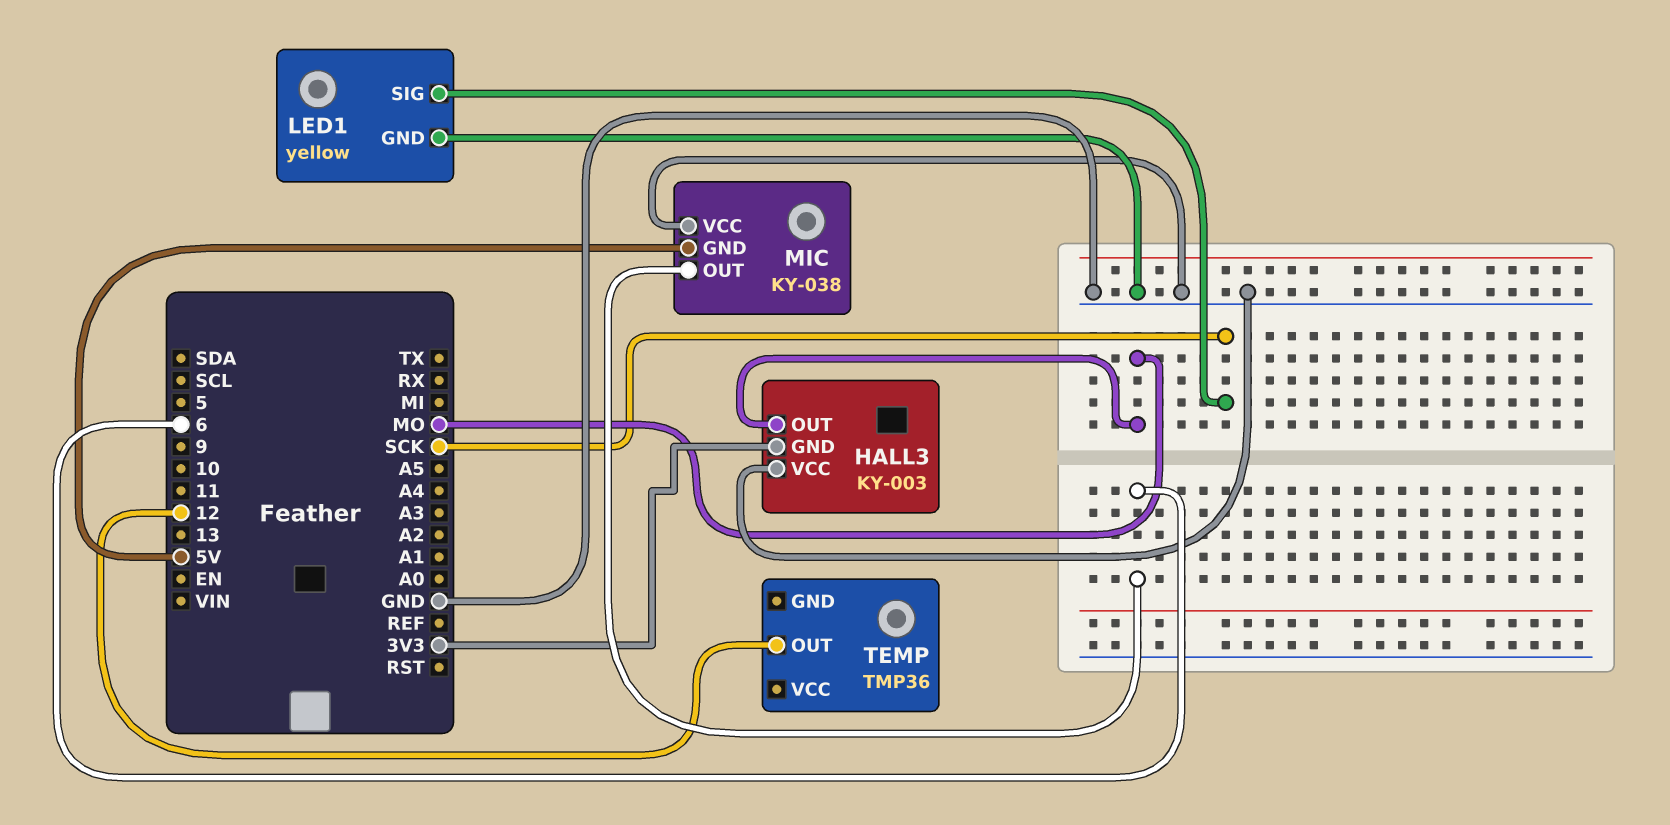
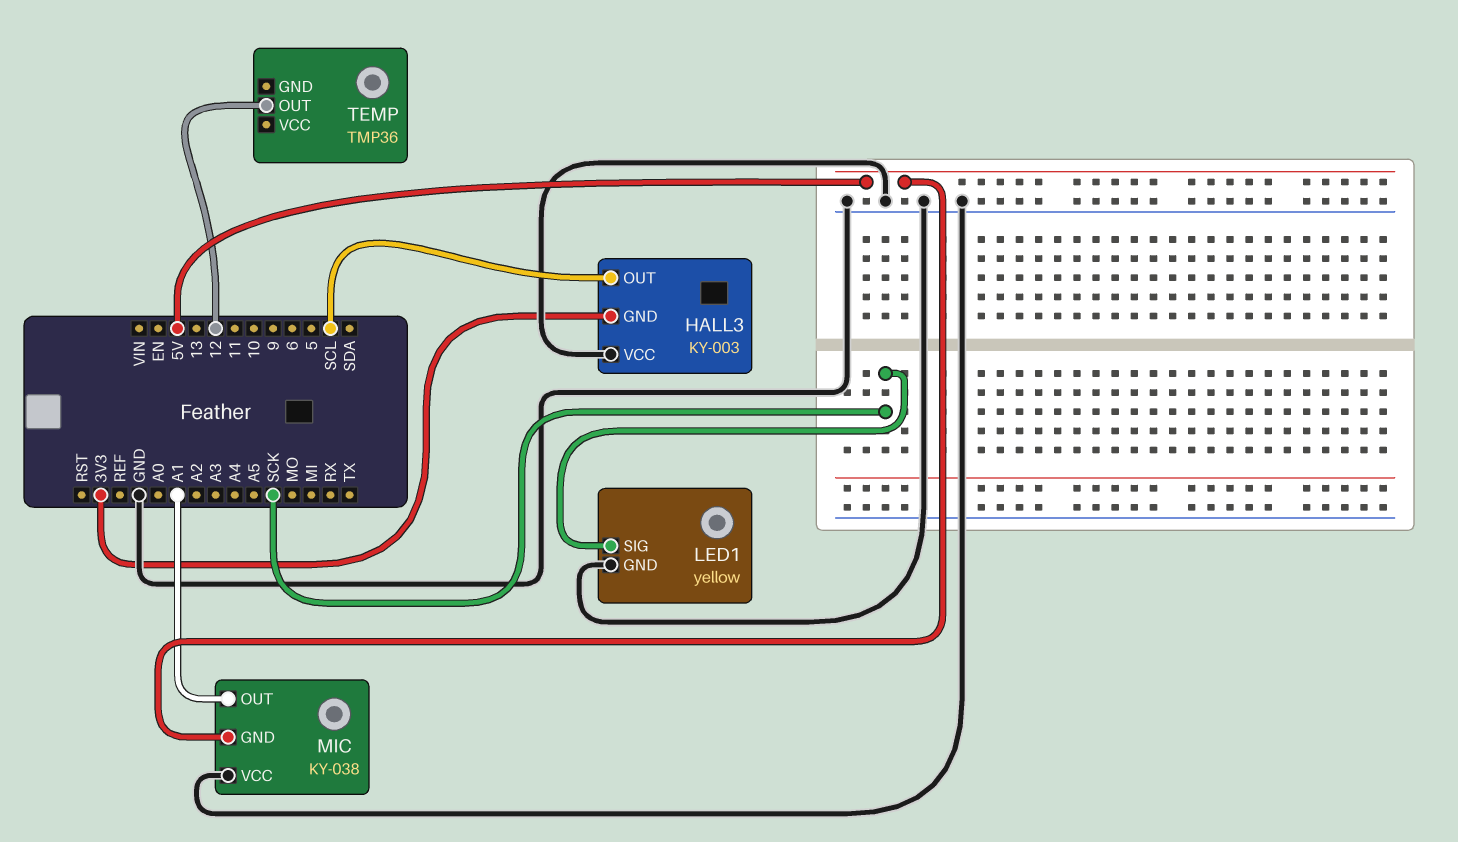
HALL3 pin OUT: MO -> SCL
MIC pin OUT: 6 -> A1

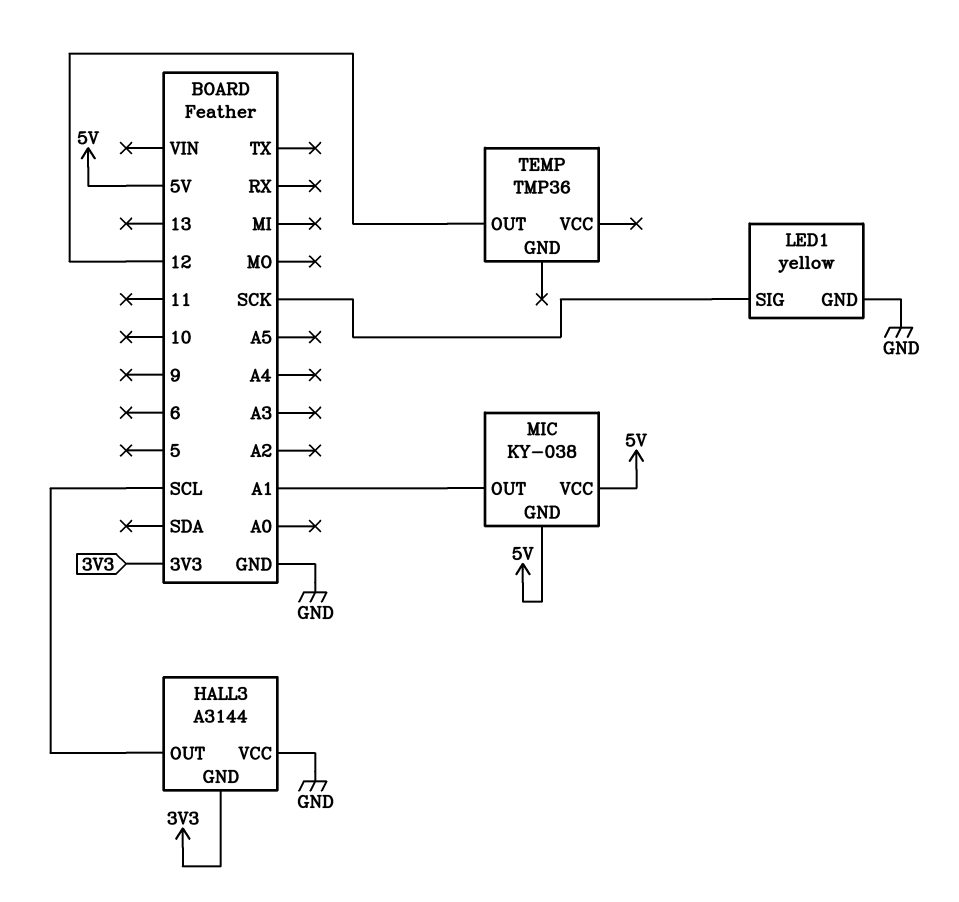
HALL3: KY-003 -> A3144
MIC pin VCC: GND -> 5V

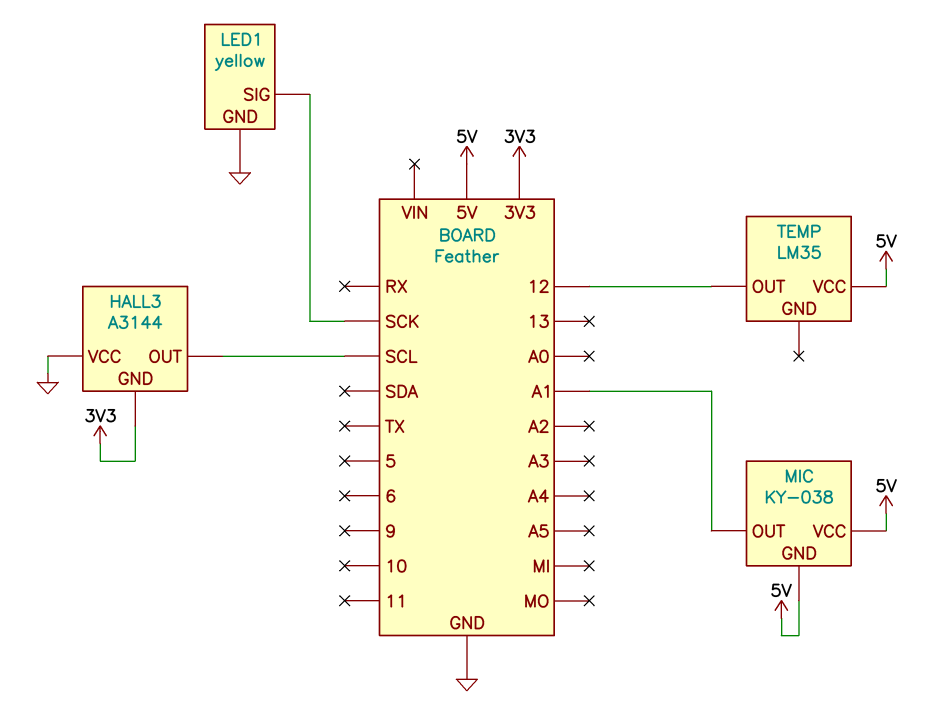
TEMP: TMP36 -> LM35
TEMP pin VCC: none -> 5V

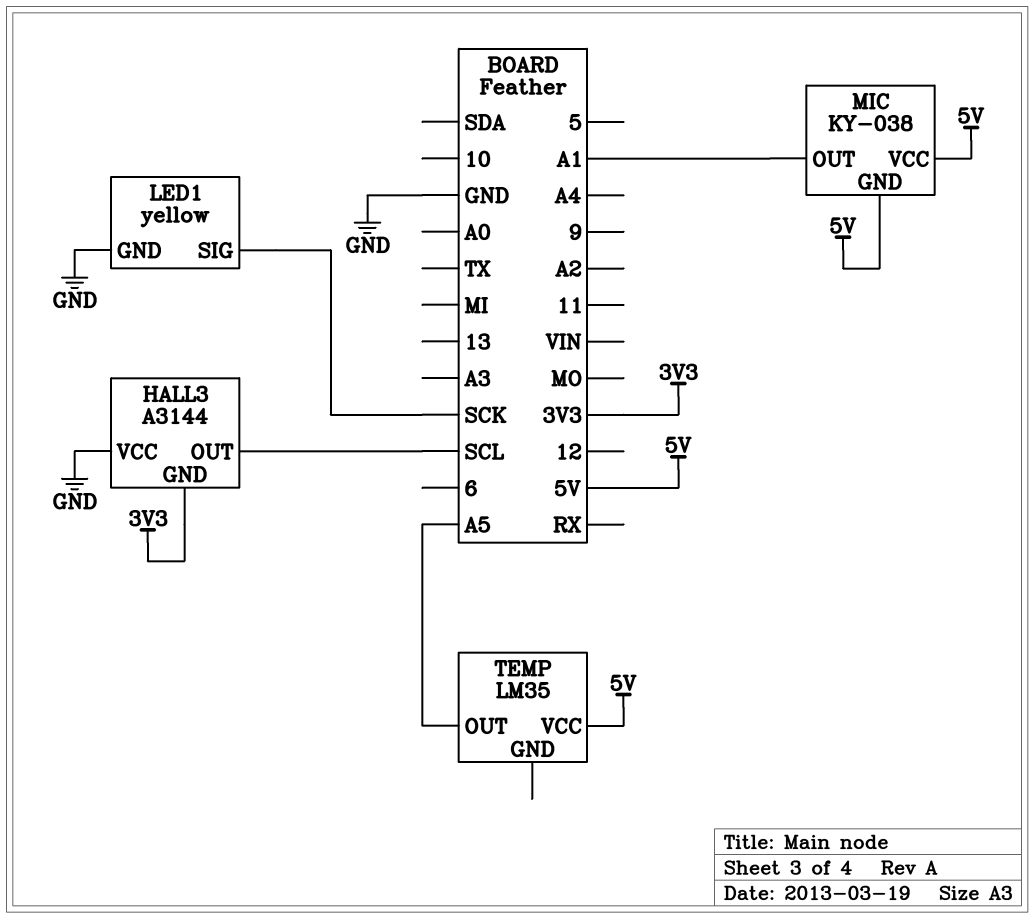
TEMP pin OUT: 12 -> A5

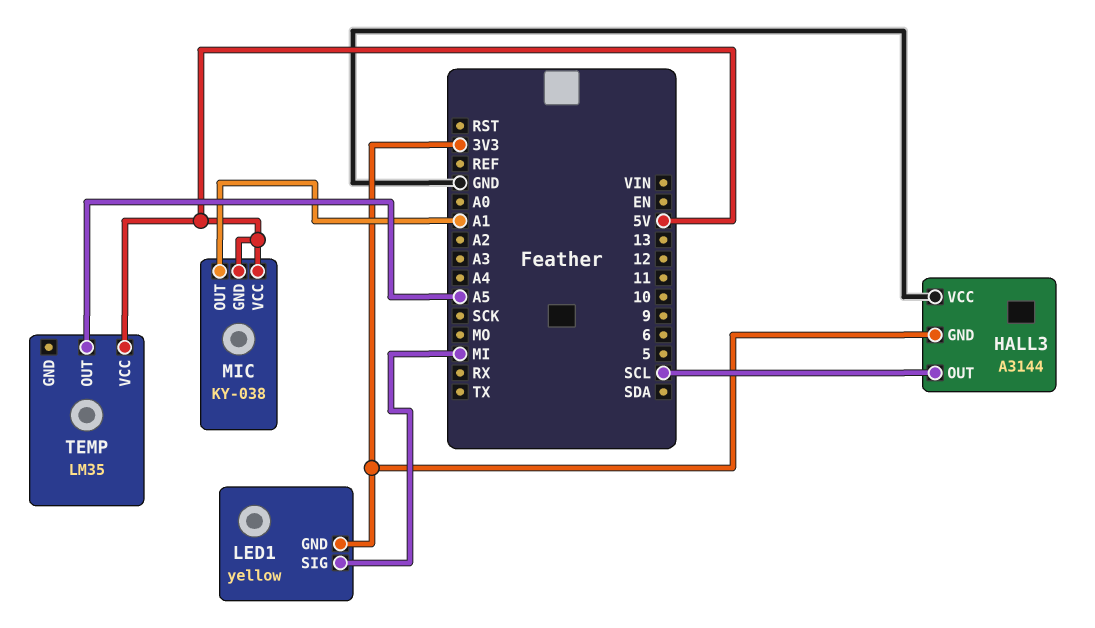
LED1 pin GND: GND -> 3V3
LED1 pin SIG: SCK -> MI

